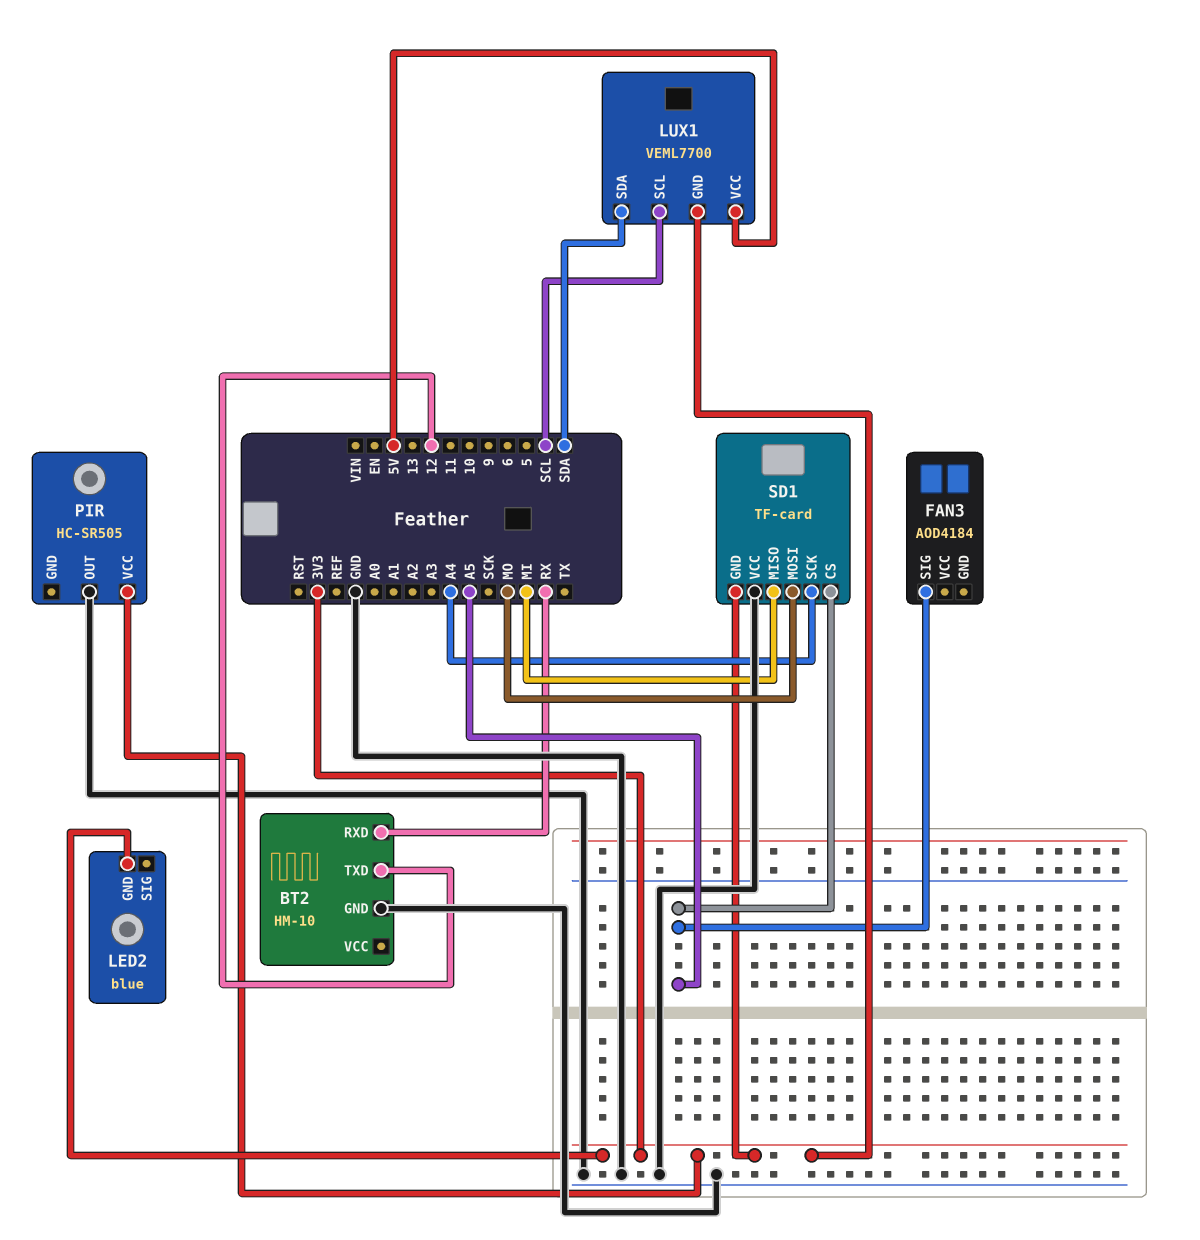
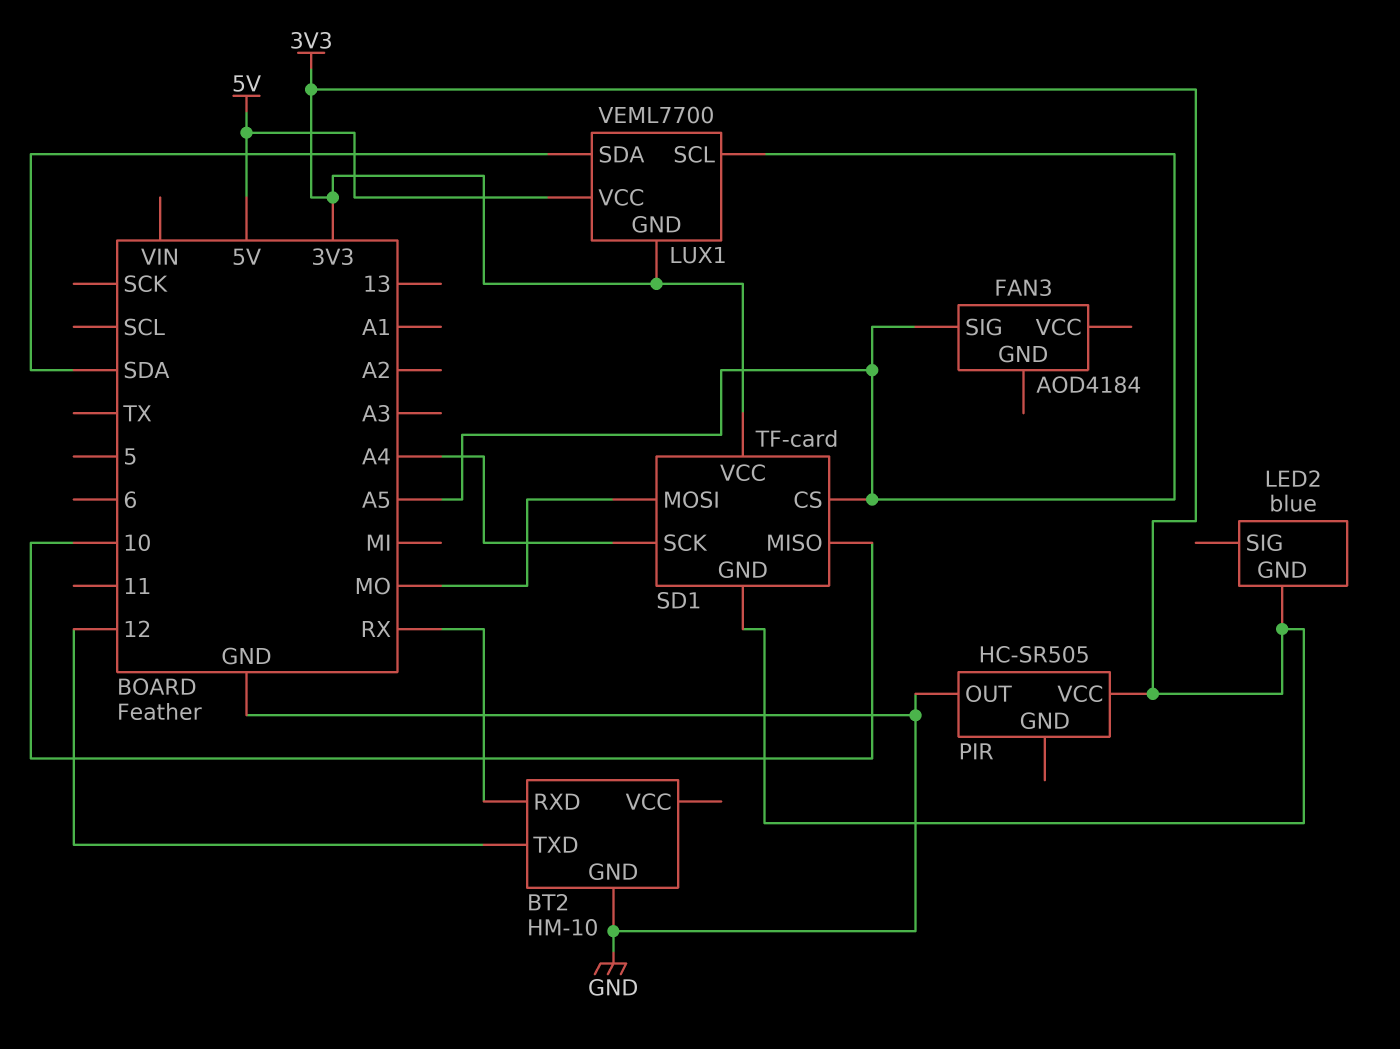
LUX1 pin SCL: SCL -> A5
SD1 pin MISO: MI -> 10
SD1 pin VCC: GND -> 3V3

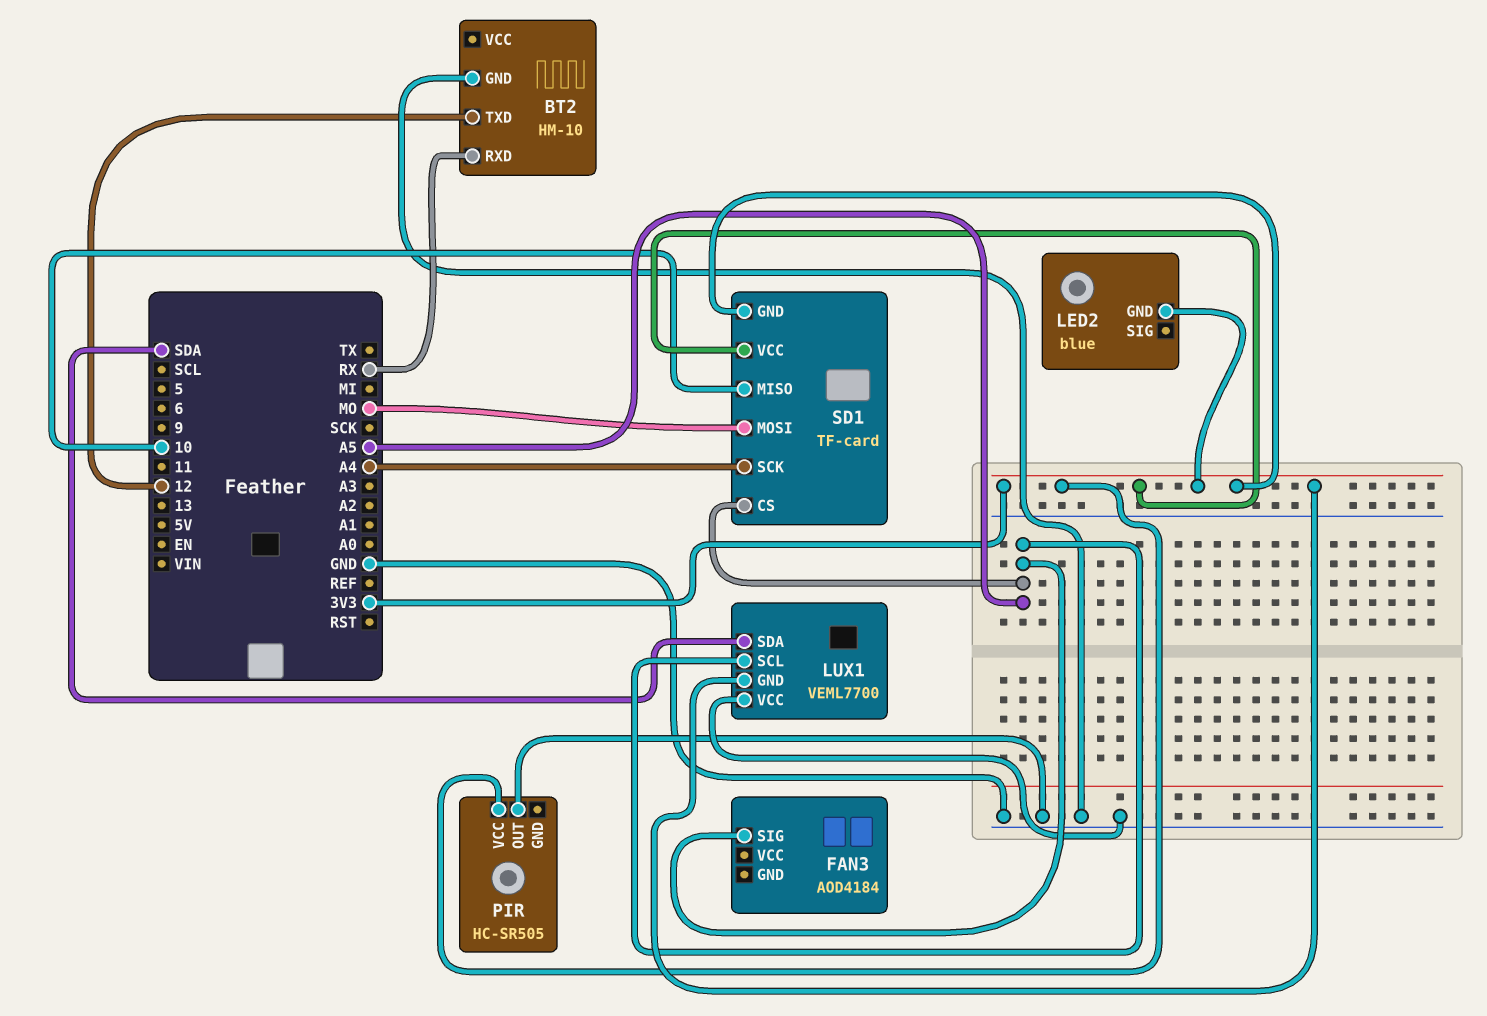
LUX1 pin VCC: 5V -> GND

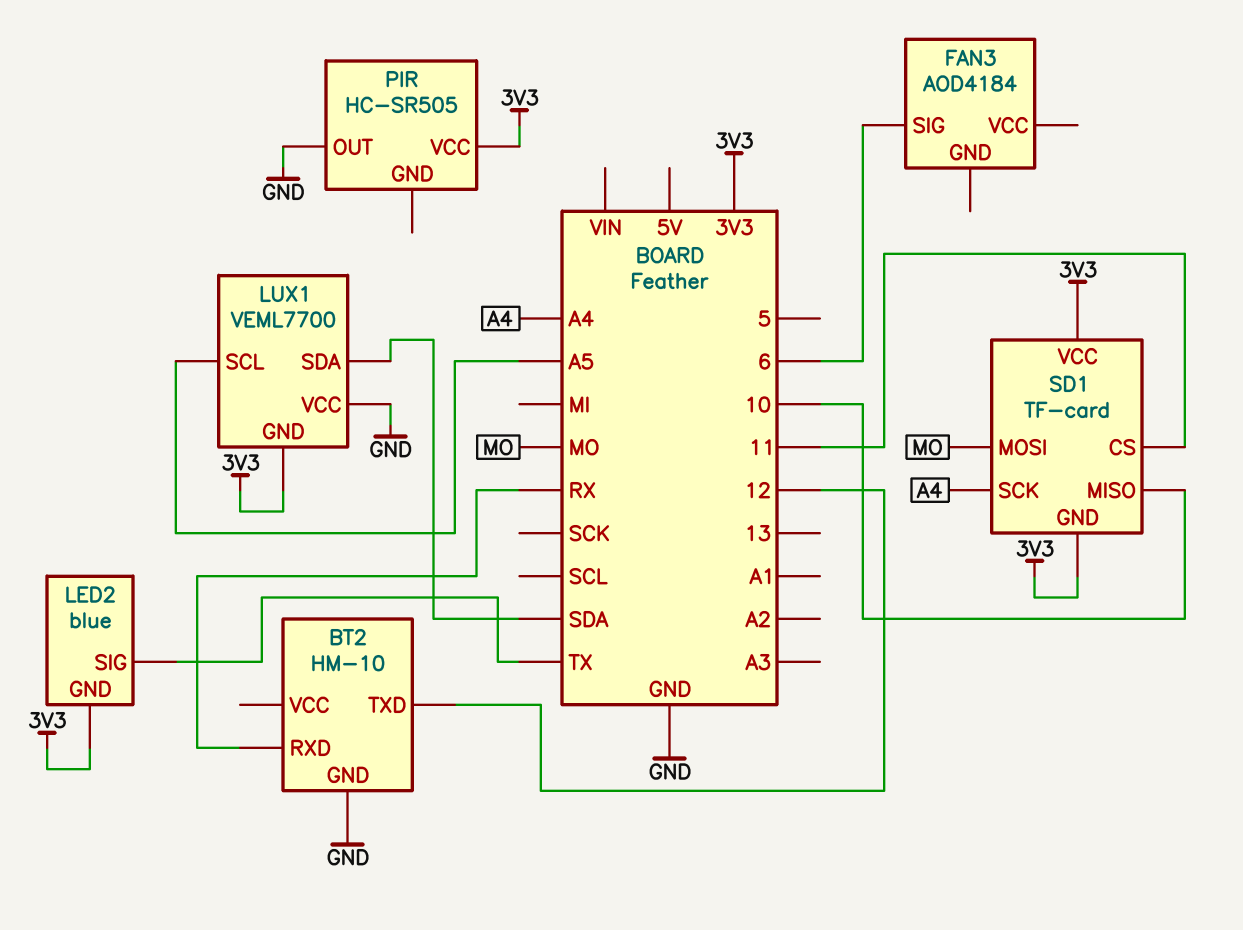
FAN3 pin SIG: A5 -> 6
LED2 pin SIG: none -> TX
SD1 pin CS: A5 -> 11

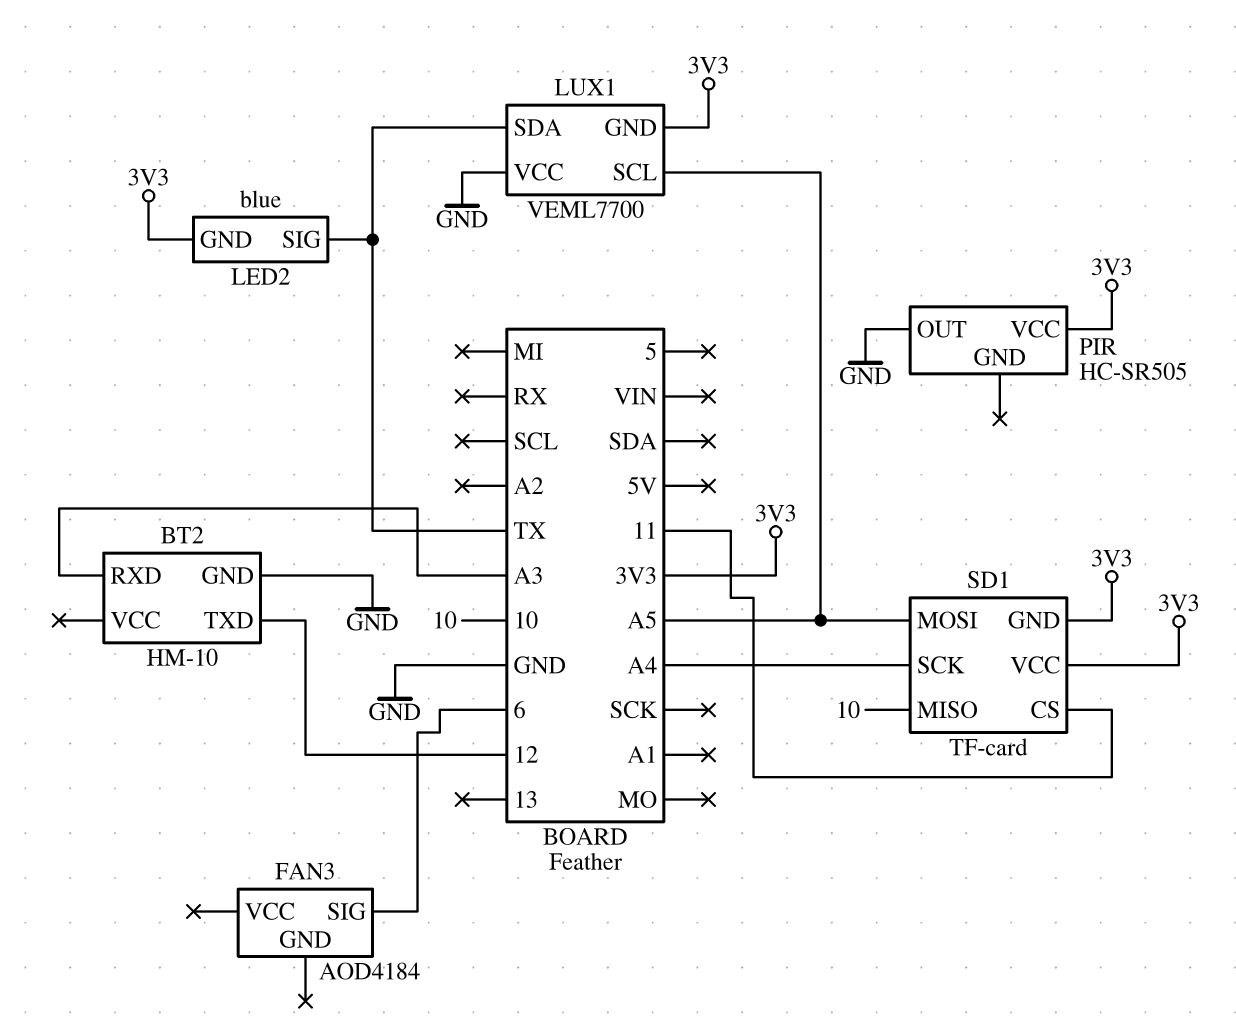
BT2 pin RXD: RX -> A3
LUX1 pin SDA: SDA -> TX
SD1 pin MOSI: MO -> A5

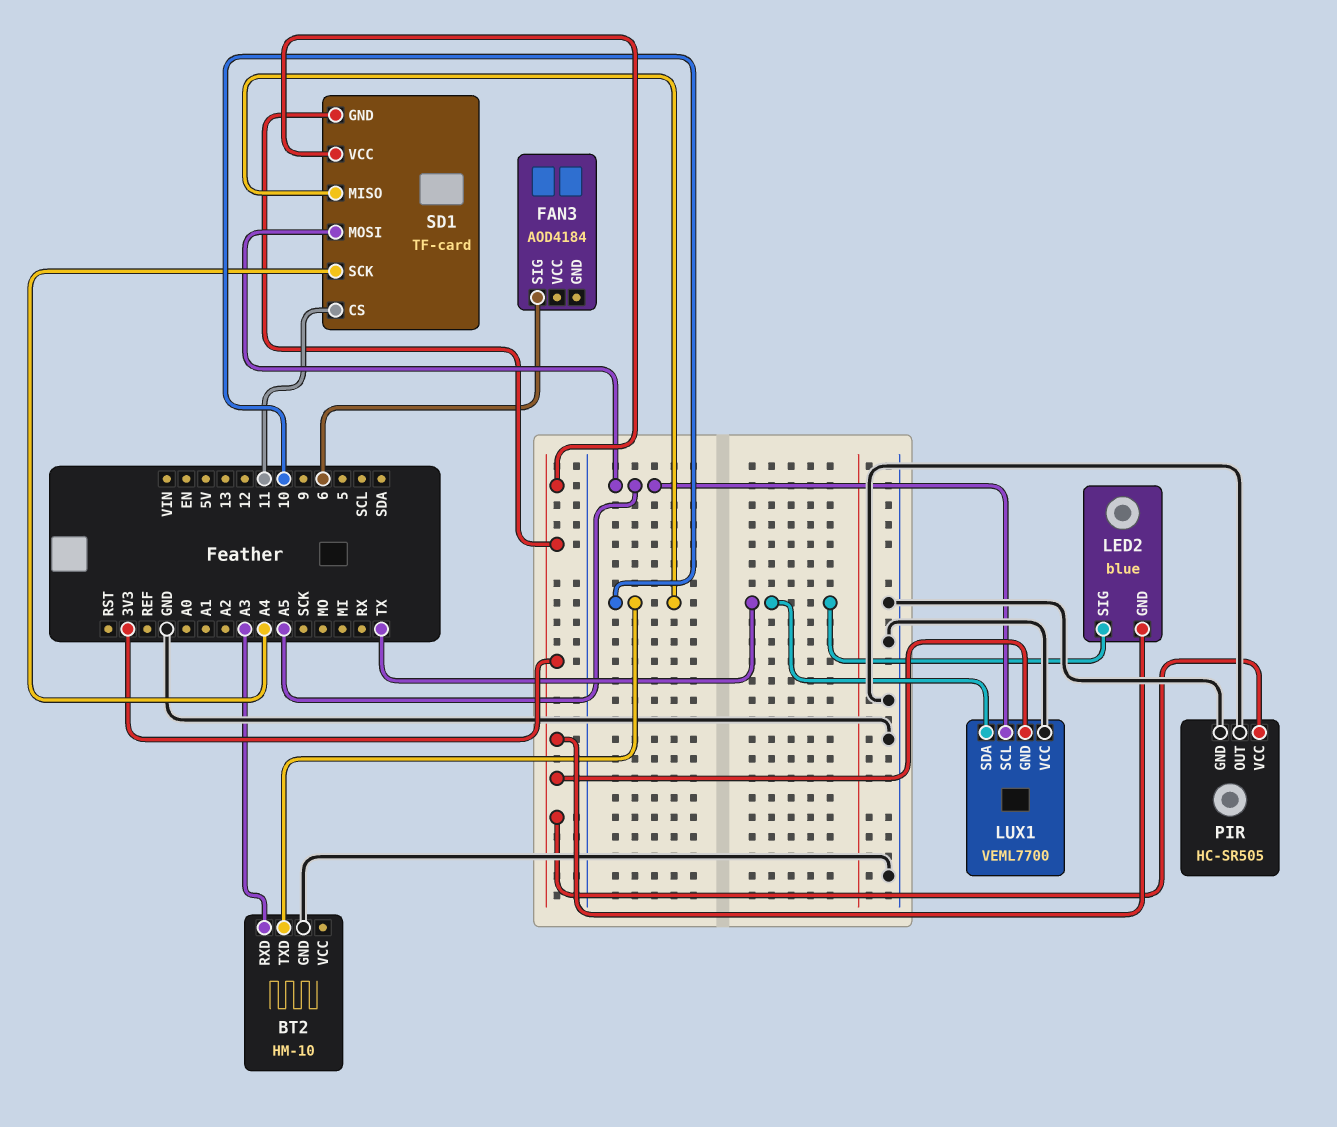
BT2 pin TXD: 12 -> 10
PIR pin GND: none -> GND

